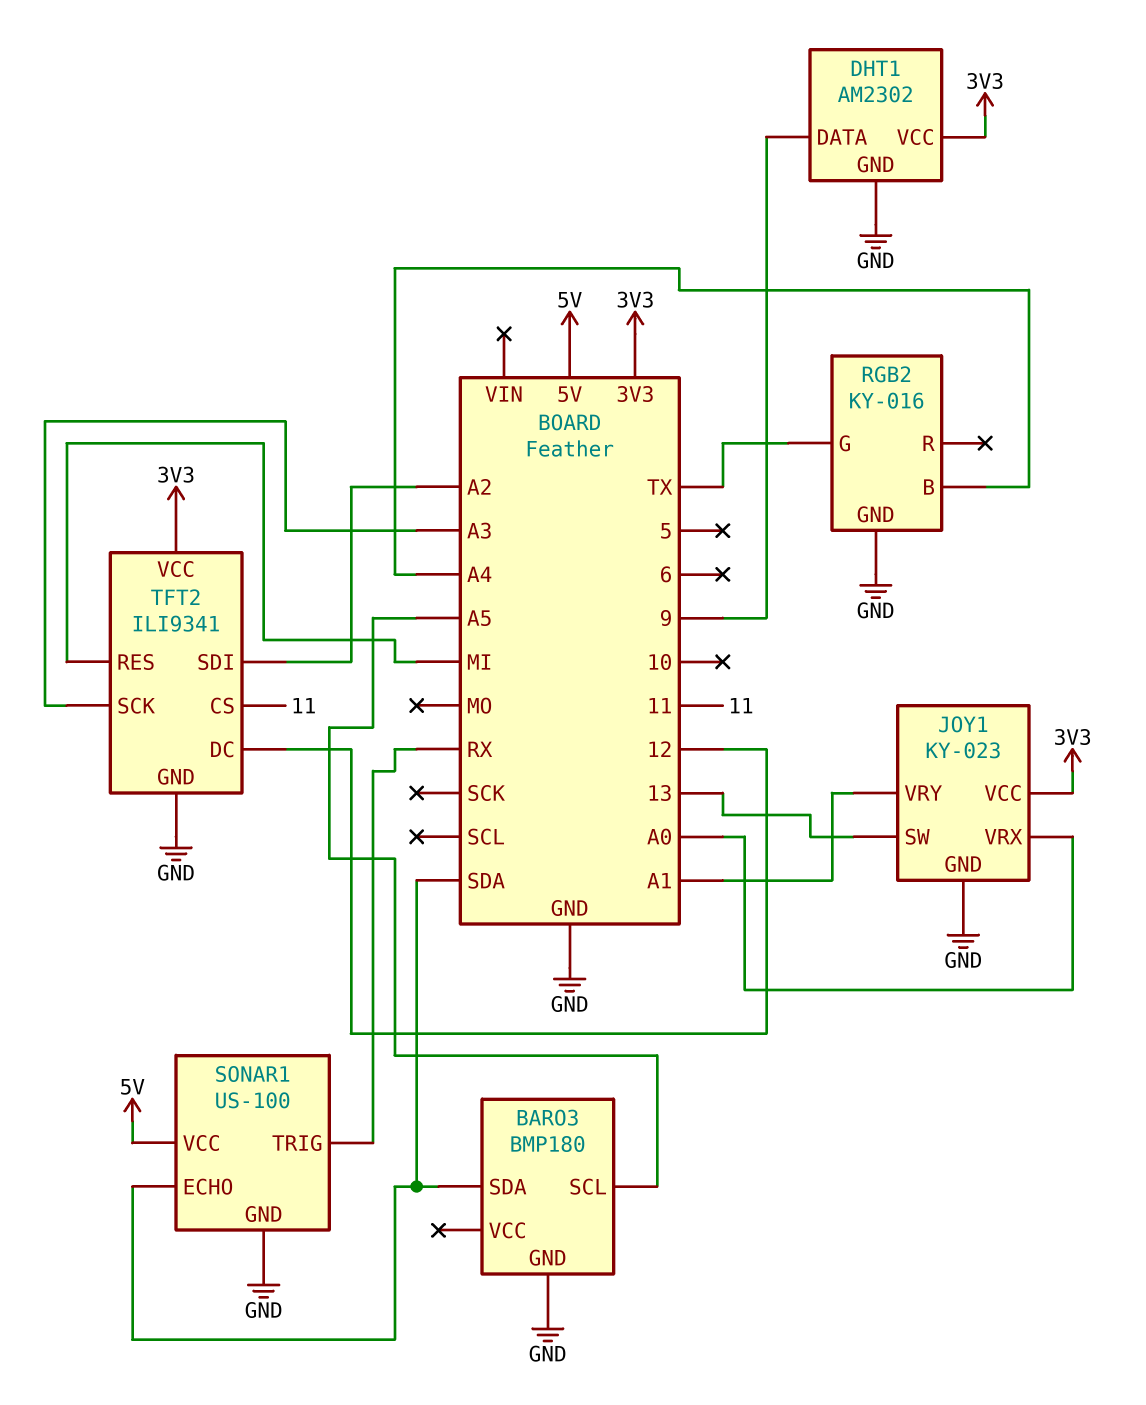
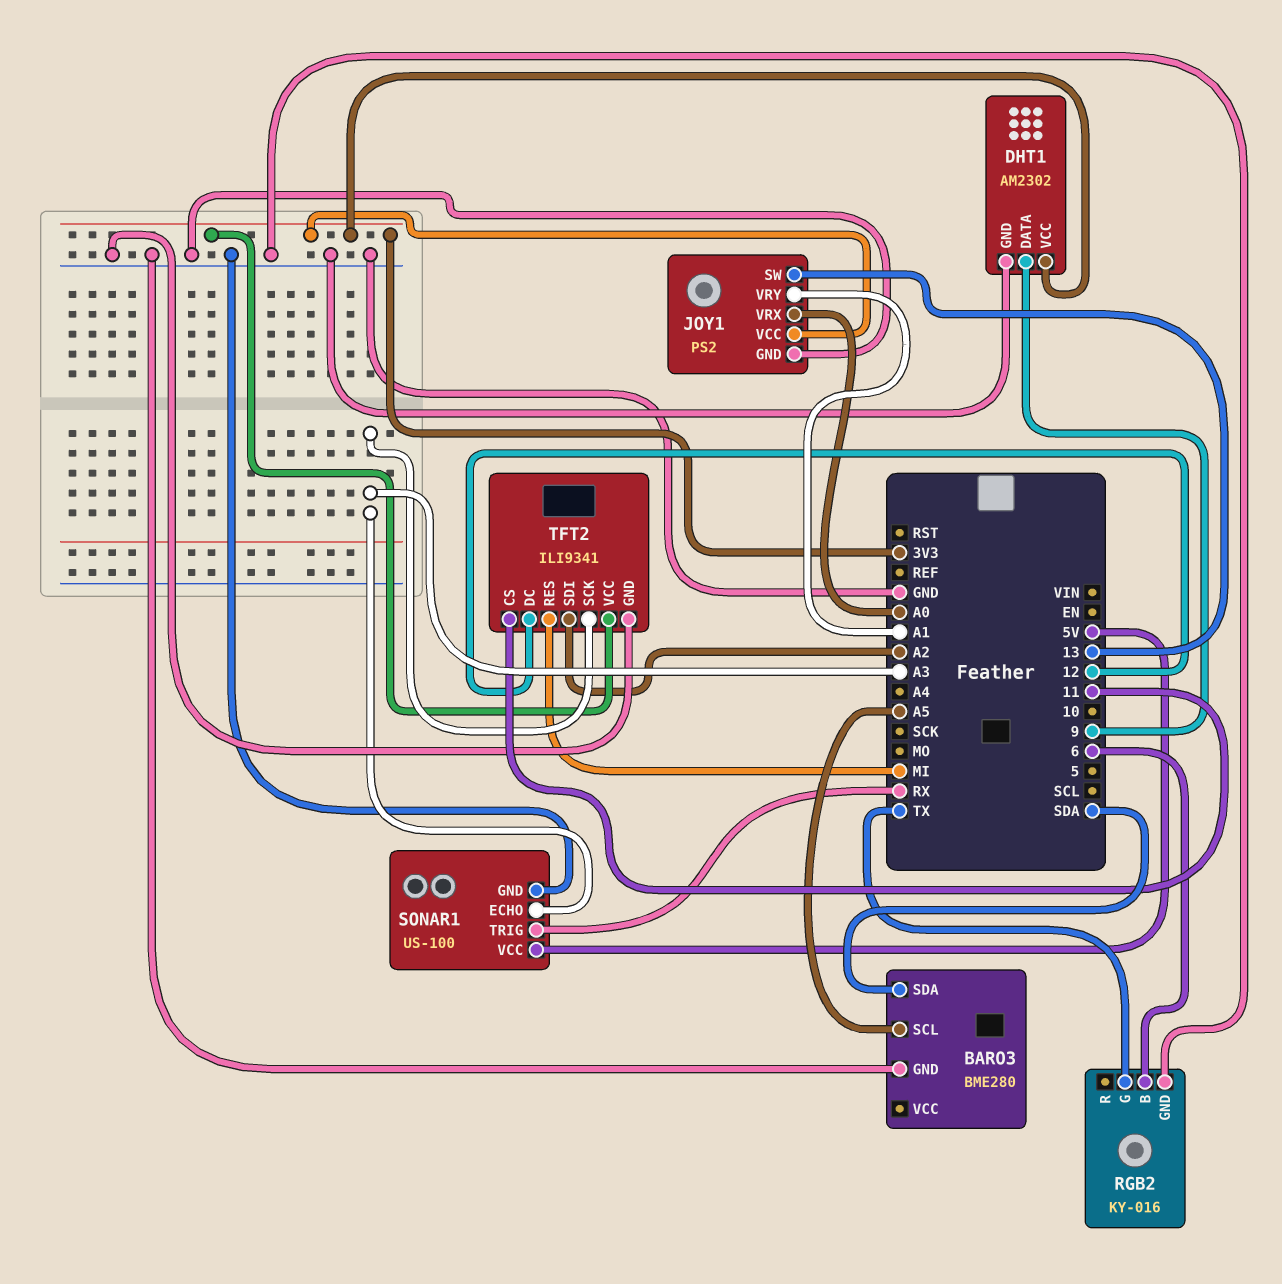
BARO3: BMP180 -> BME280
JOY1: KY-023 -> PS2
RGB2 pin B: A4 -> 6
SONAR1 pin ECHO: SDA -> A3

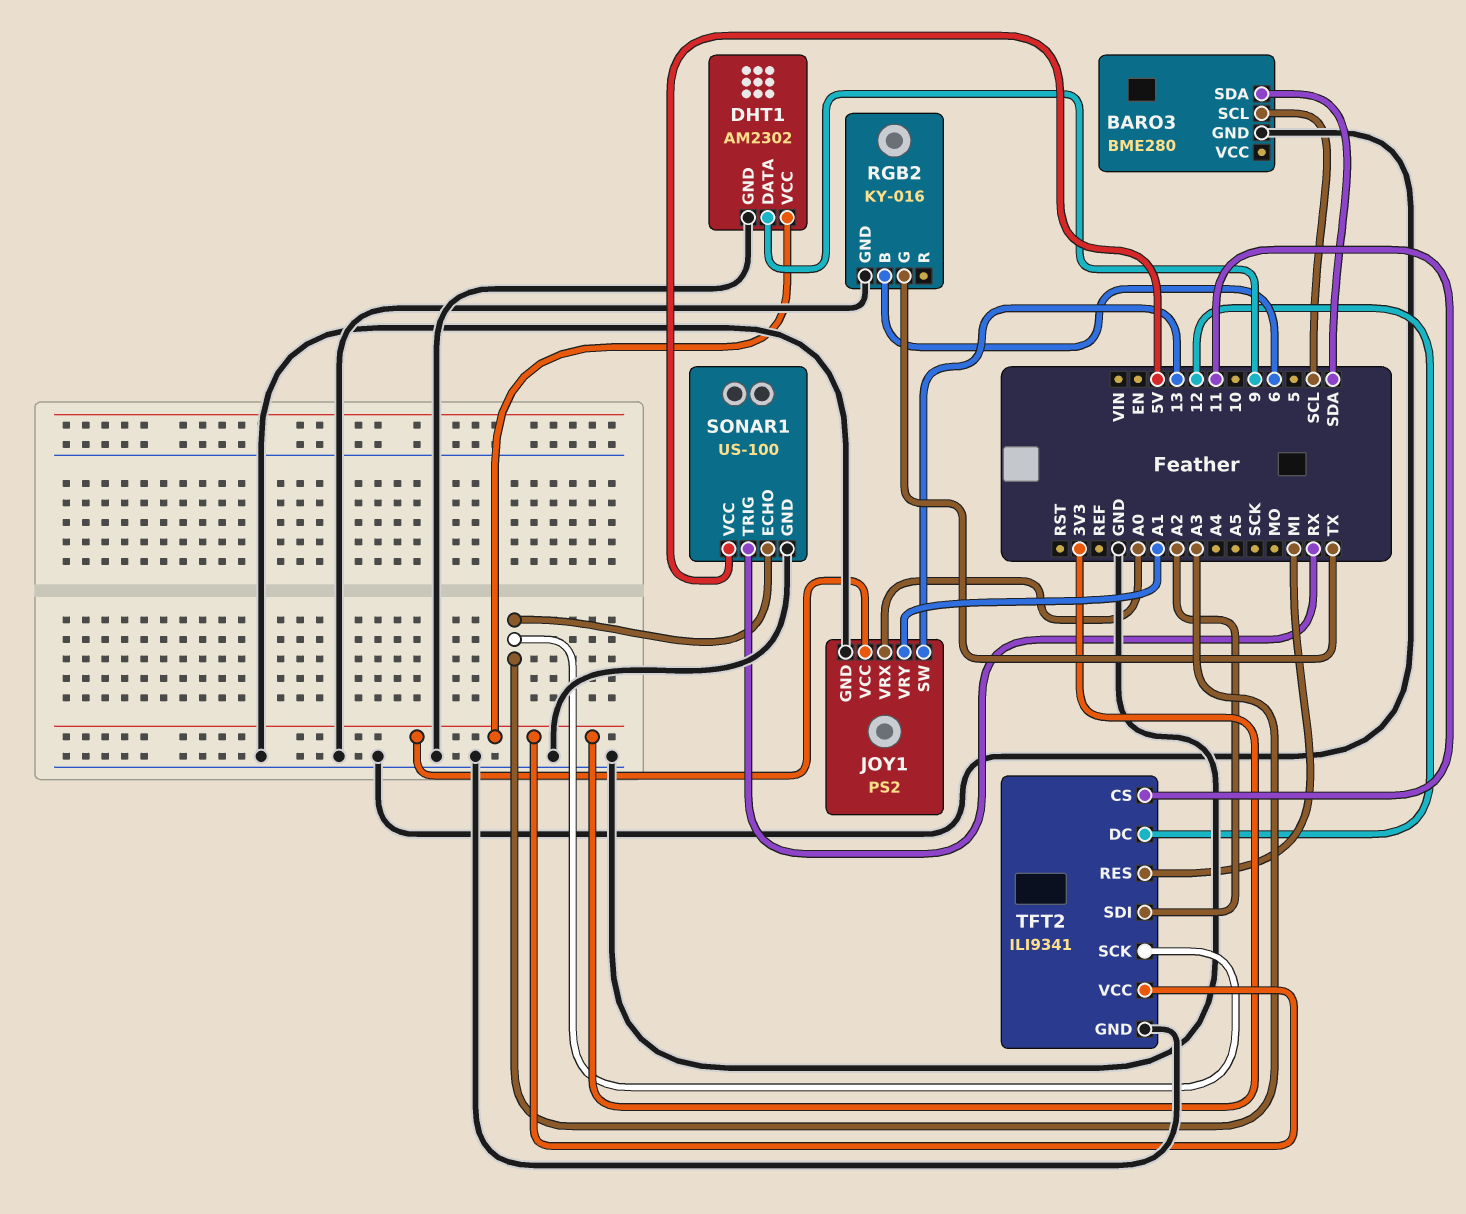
BARO3 pin SCL: A5 -> SCL

